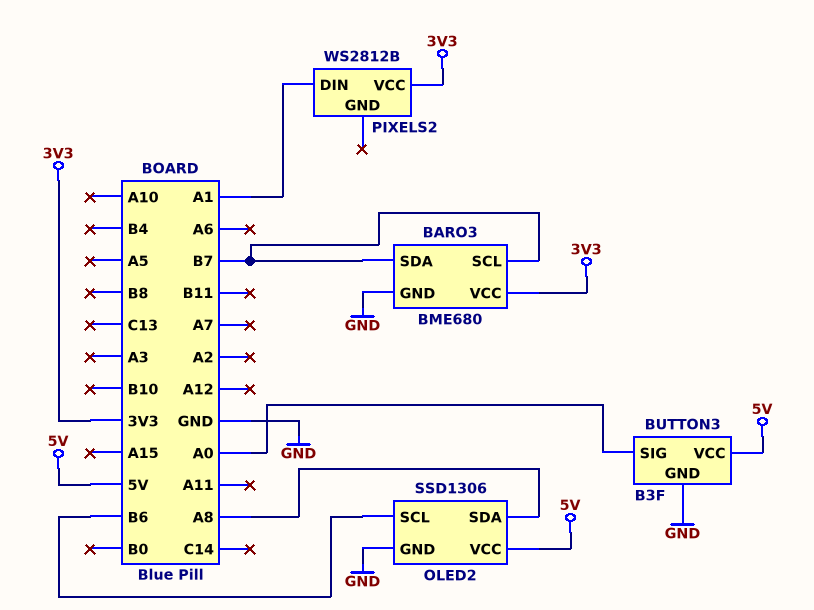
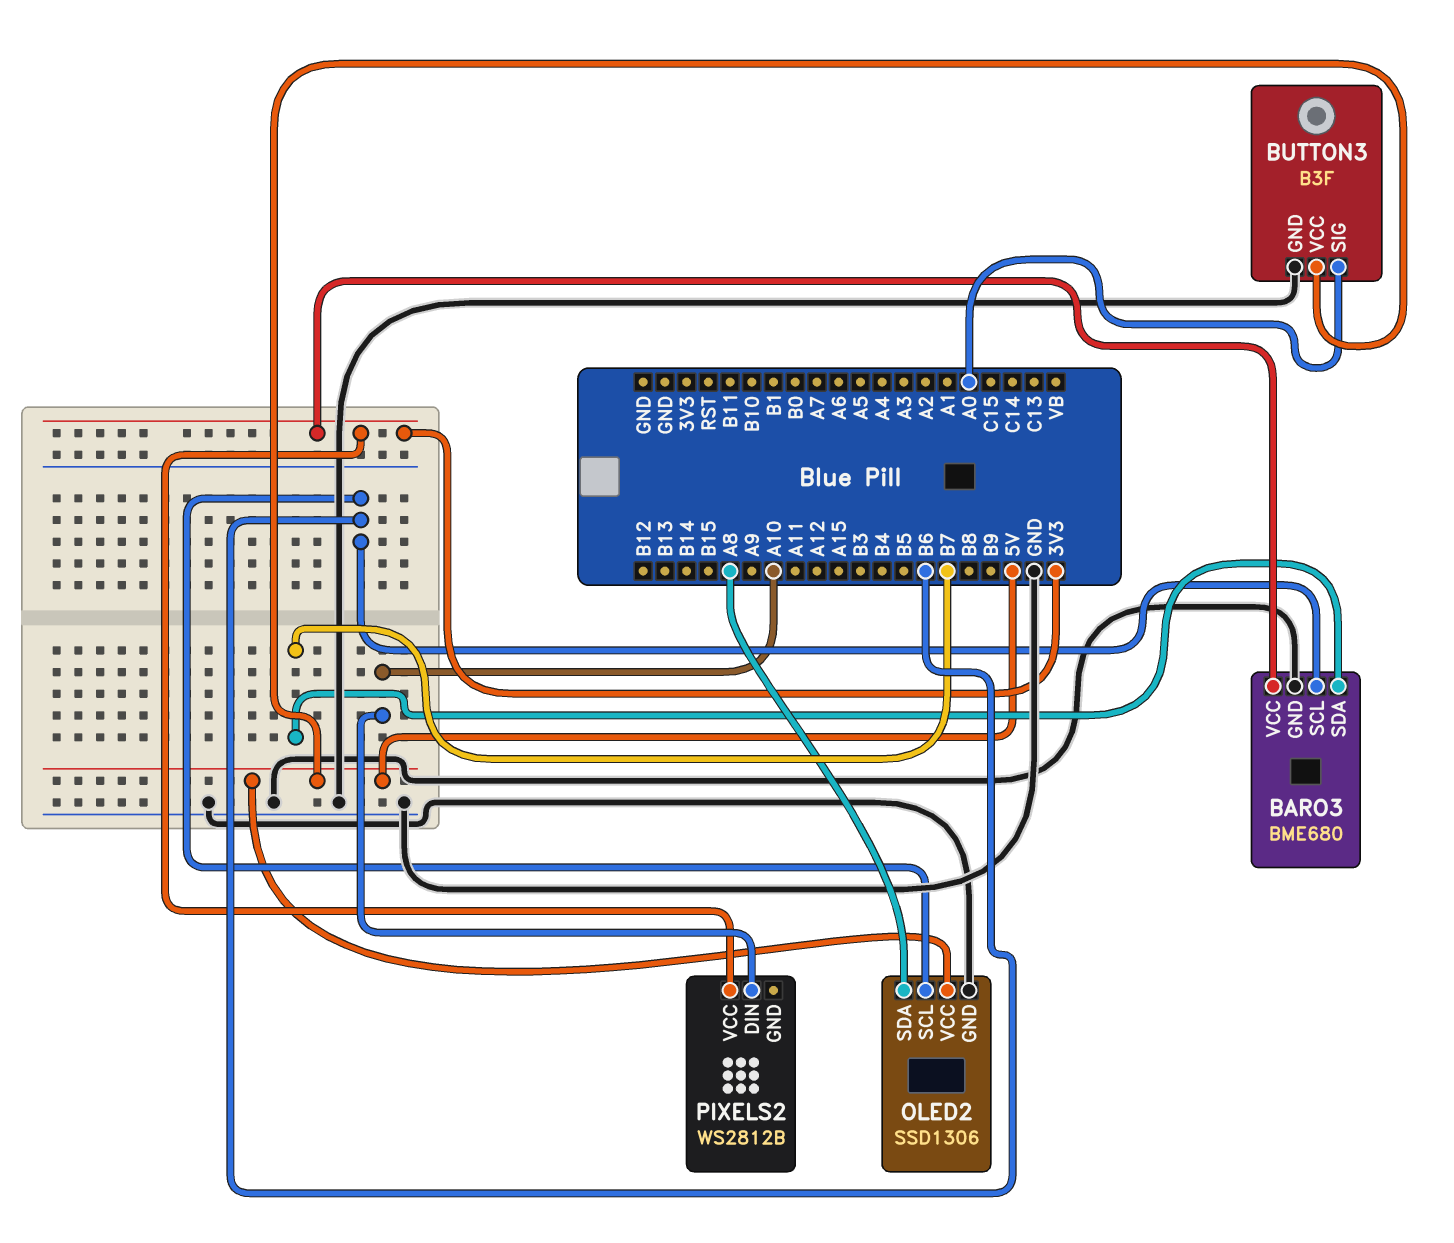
BARO3 pin SCL: B7 -> B6
PIXELS2 pin DIN: A1 -> A10

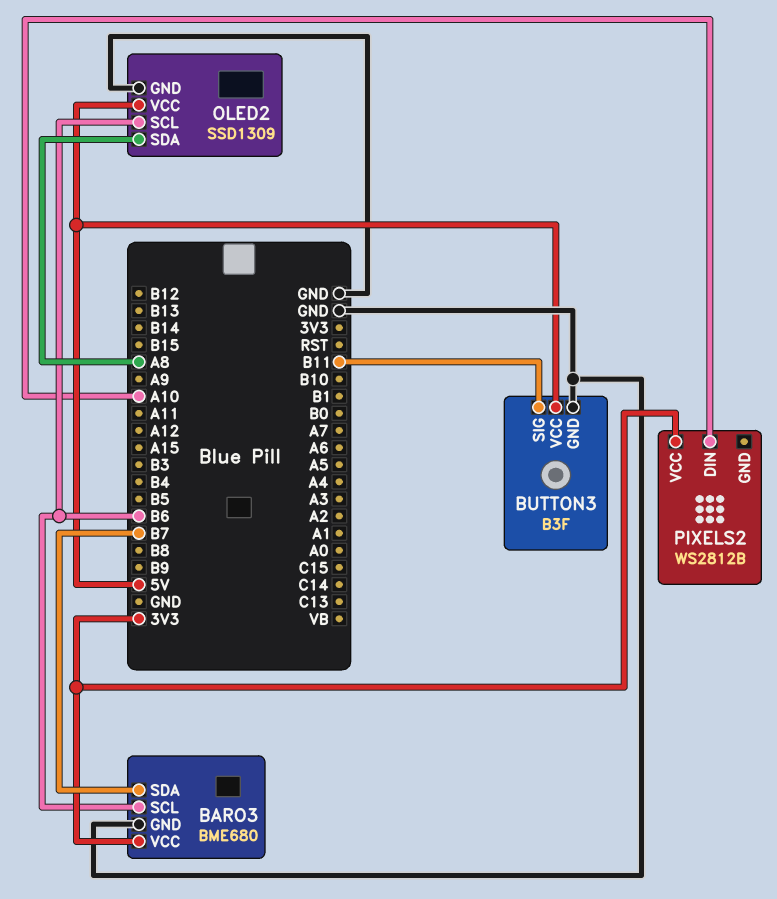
BUTTON3 pin SIG: A0 -> B11
OLED2: SSD1306 -> SSD1309

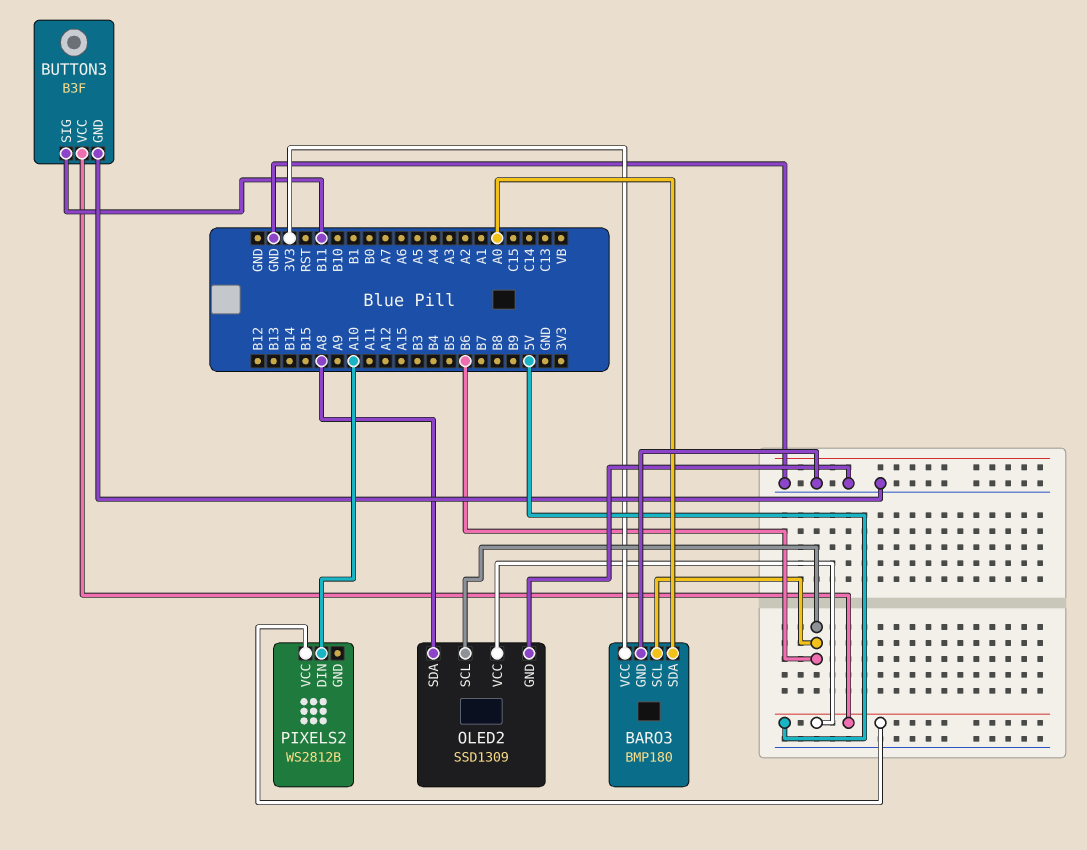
BARO3: BME680 -> BMP180
BARO3 pin SDA: B7 -> A0
PIXELS2 pin VCC: 3V3 -> 5V

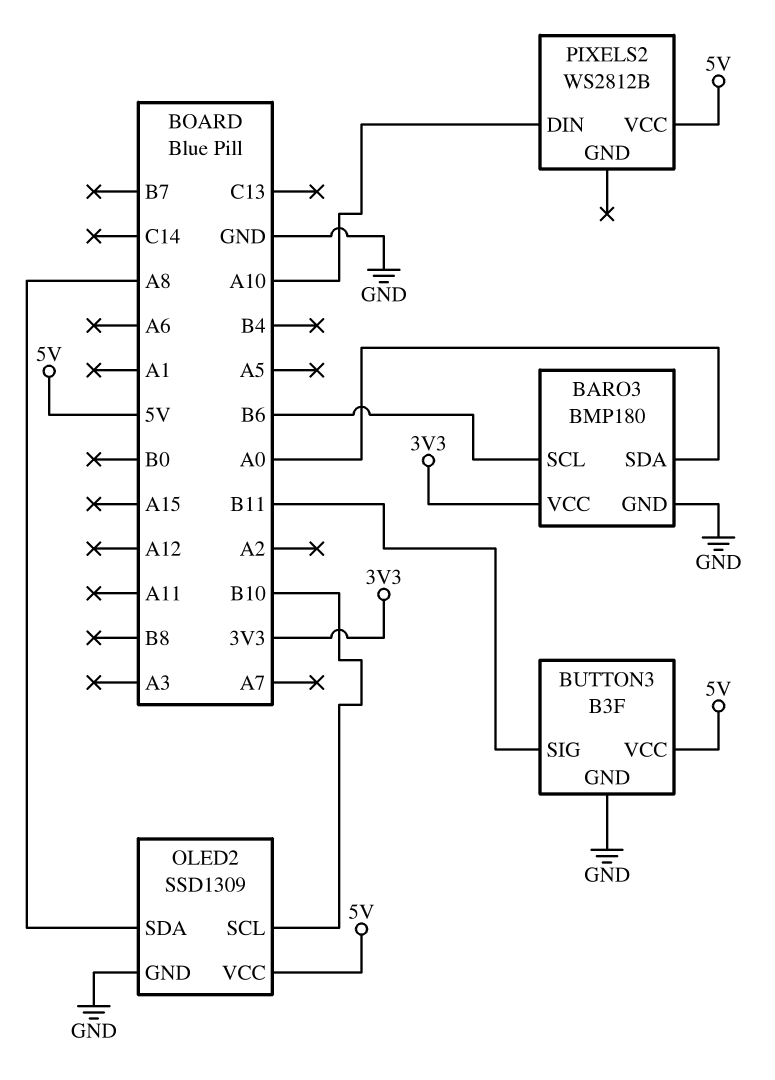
OLED2 pin SCL: B6 -> B10

